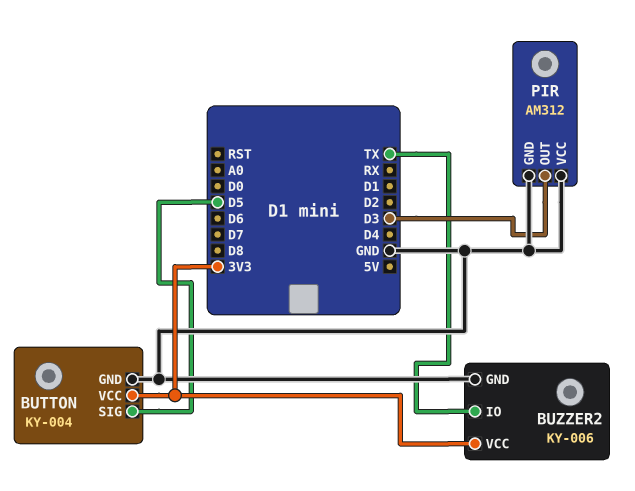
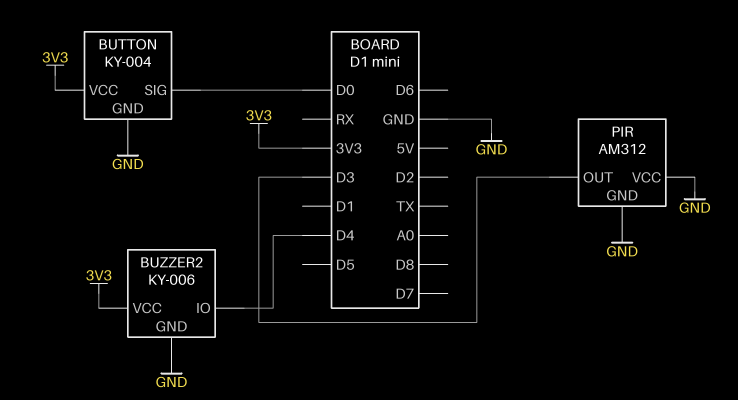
BUTTON pin SIG: D5 -> D0
BUZZER2 pin IO: TX -> D4

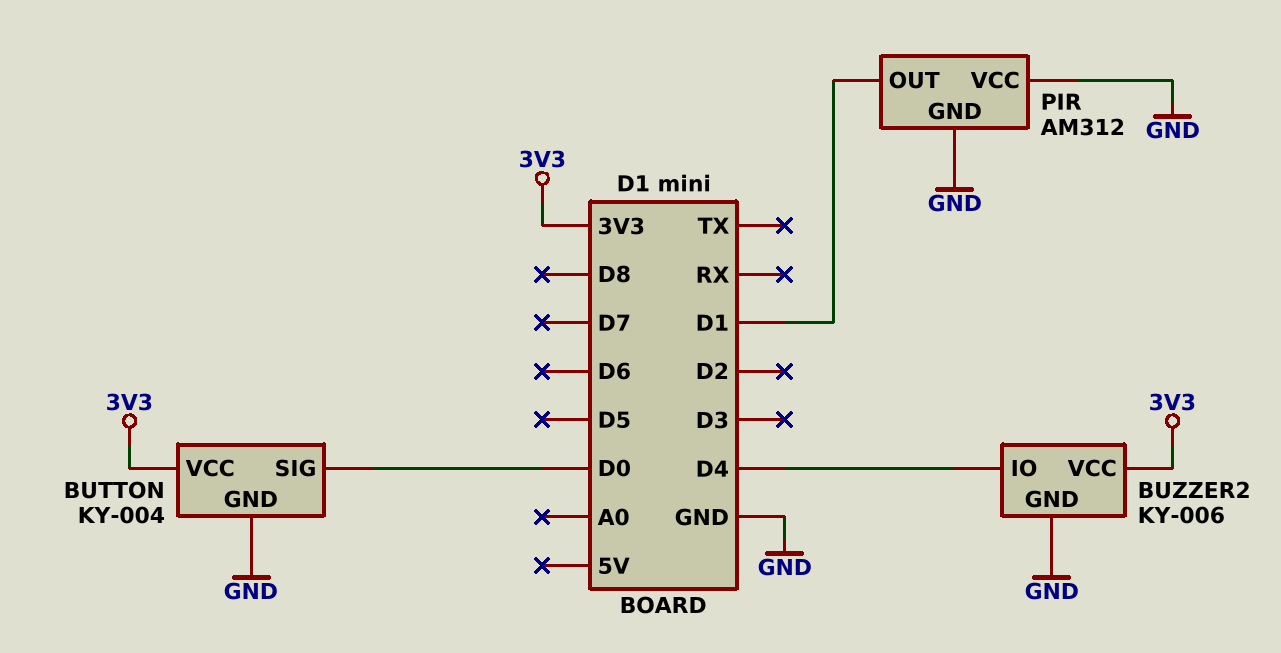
PIR pin OUT: D3 -> D1

